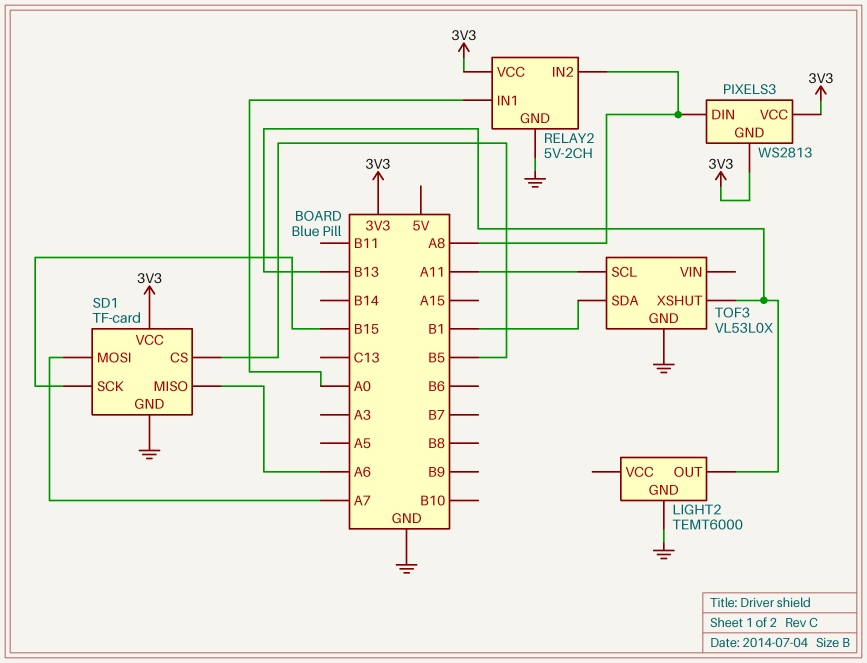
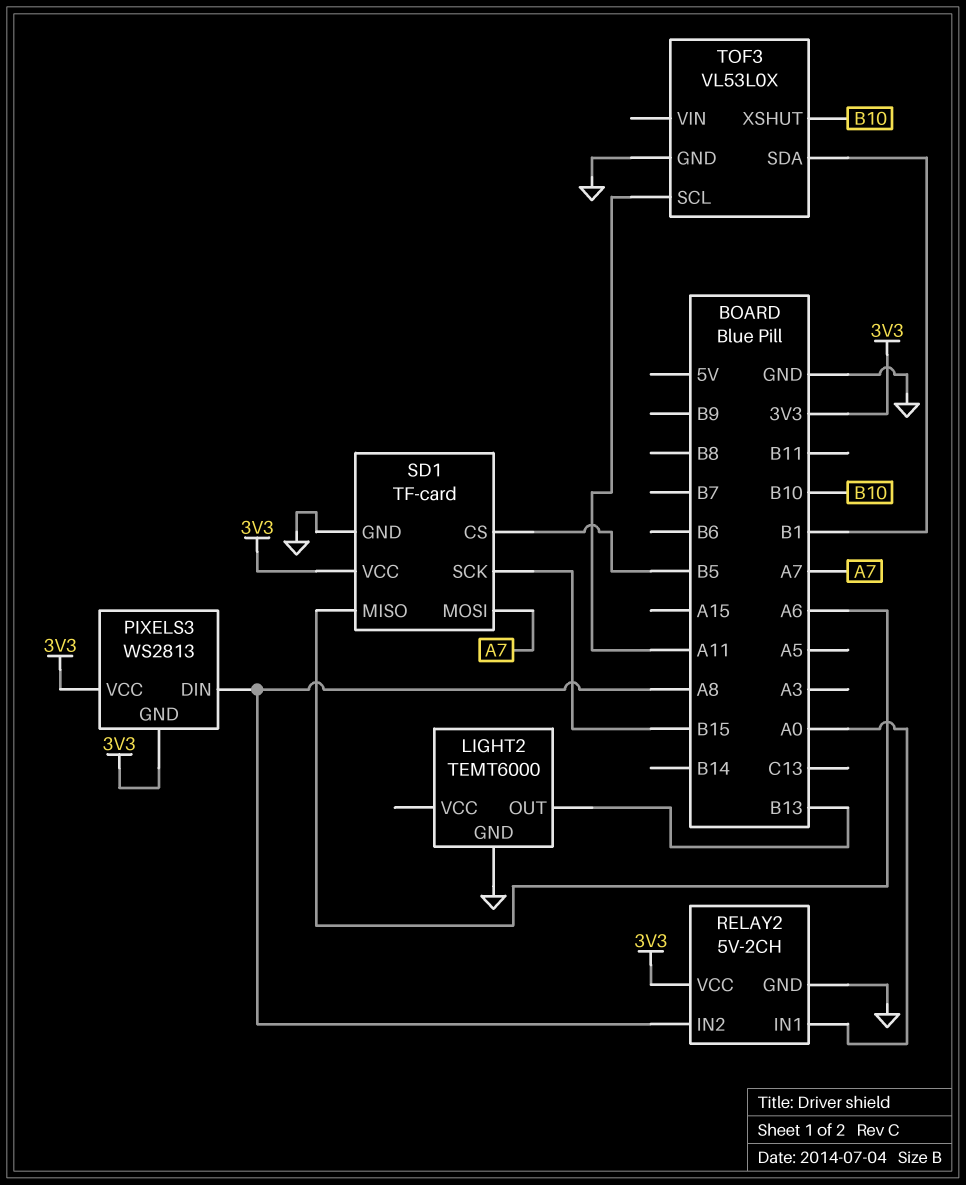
TOF3 pin XSHUT: B13 -> B10

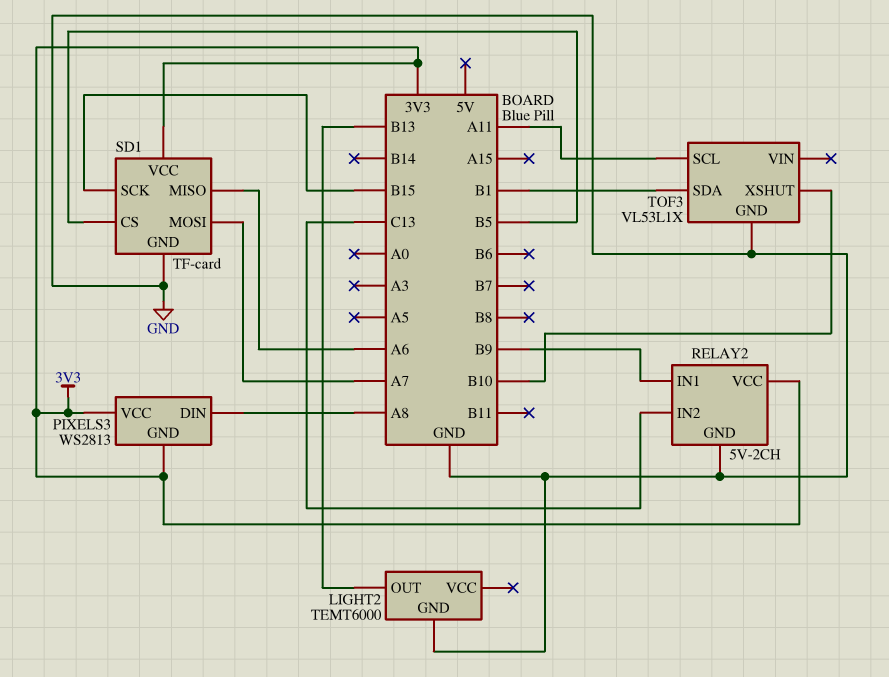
RELAY2 pin IN1: A0 -> B9
RELAY2 pin IN2: A8 -> C13
TOF3: VL53L0X -> VL53L1X

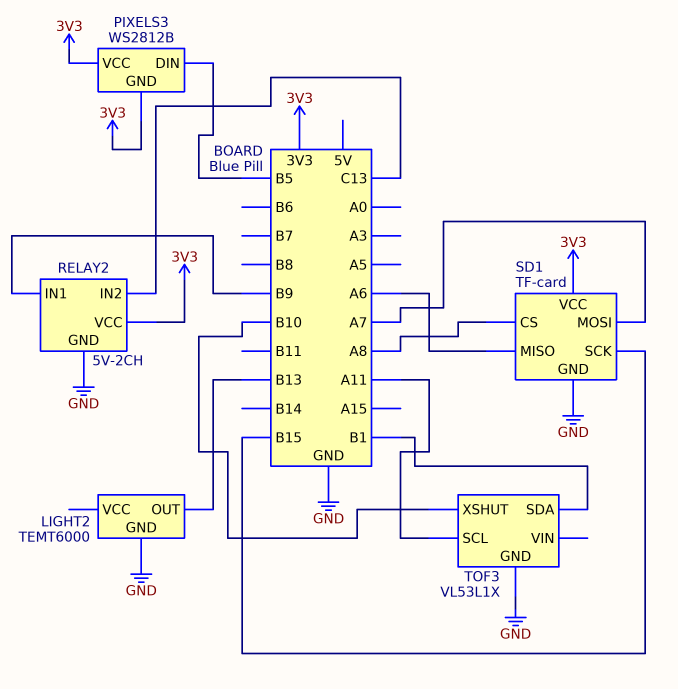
PIXELS3: WS2813 -> WS2812B
PIXELS3 pin DIN: A8 -> B5
SD1 pin CS: B5 -> A8

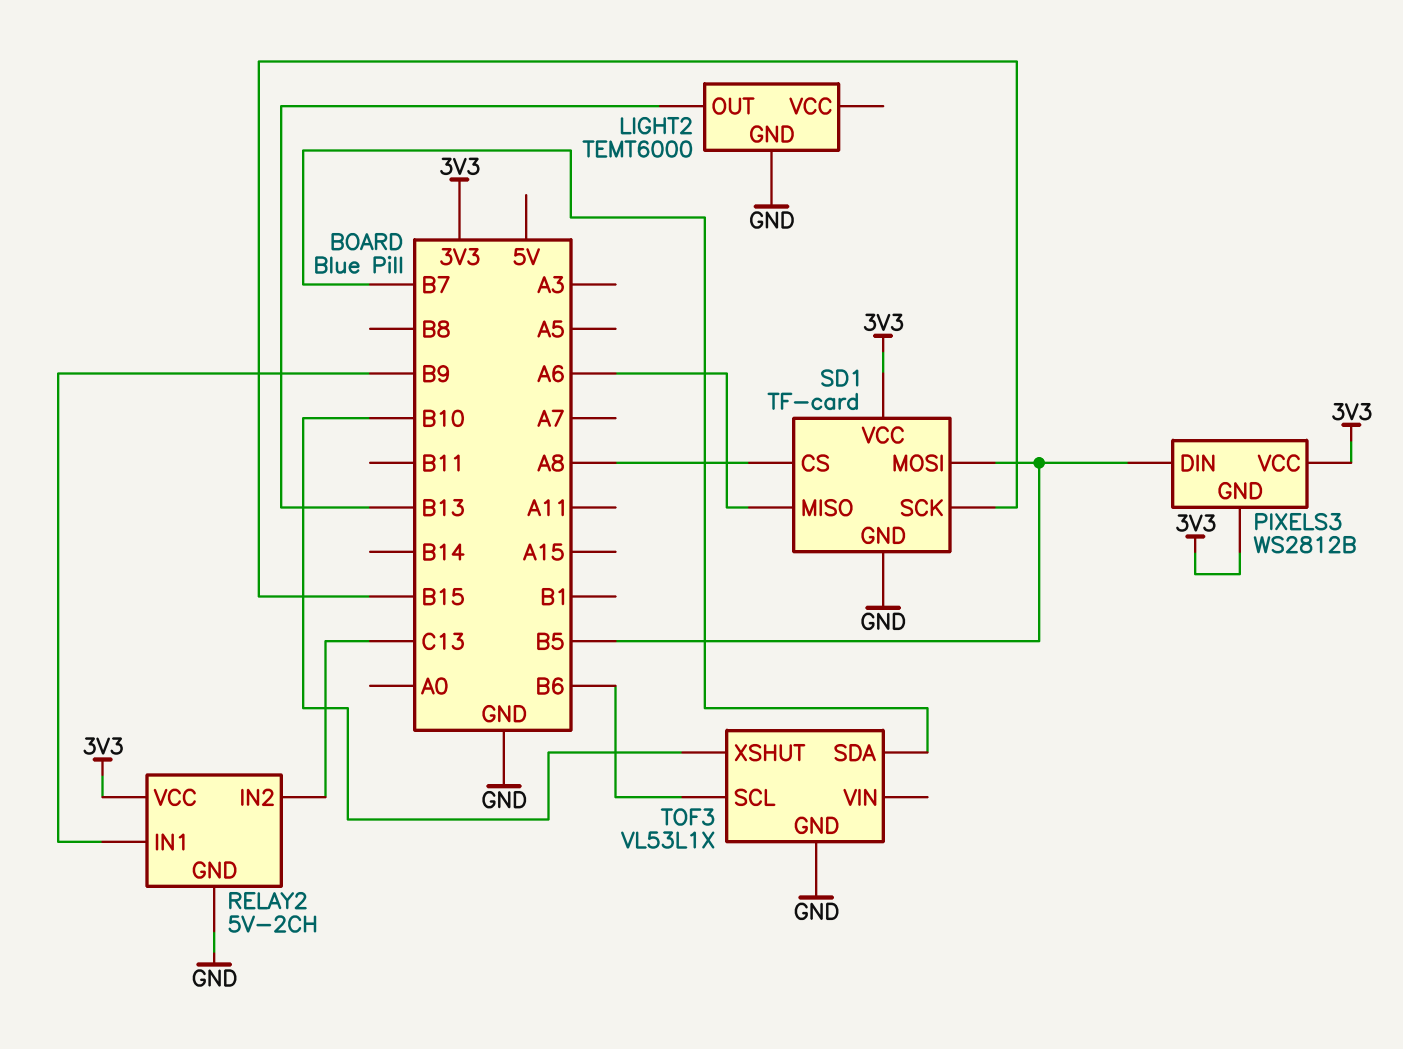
SD1 pin MOSI: A7 -> B5
TOF3 pin SCL: A11 -> B6
TOF3 pin SDA: B1 -> B7

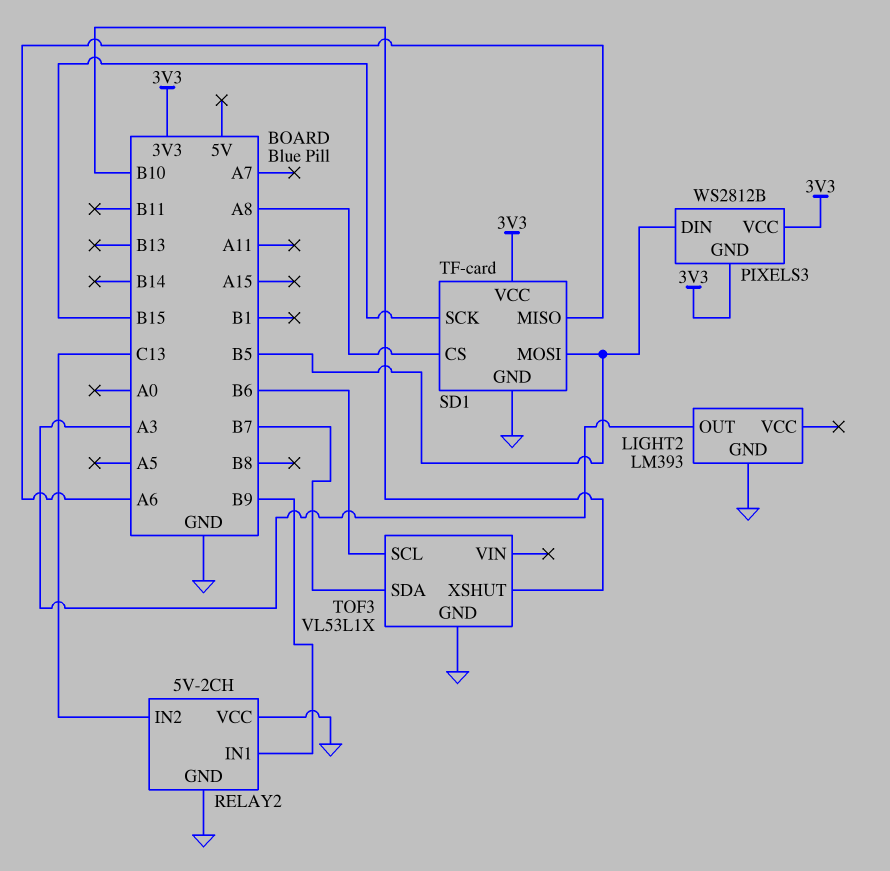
LIGHT2: TEMT6000 -> LM393
LIGHT2 pin OUT: B13 -> A3
RELAY2 pin VCC: 3V3 -> GND

